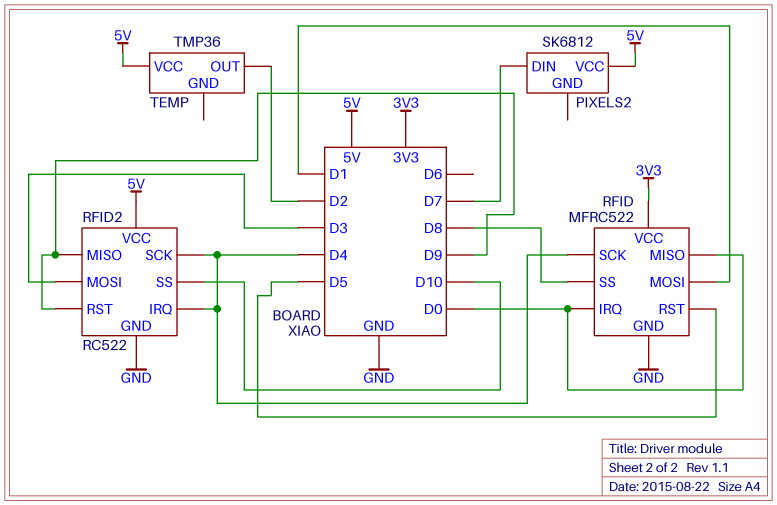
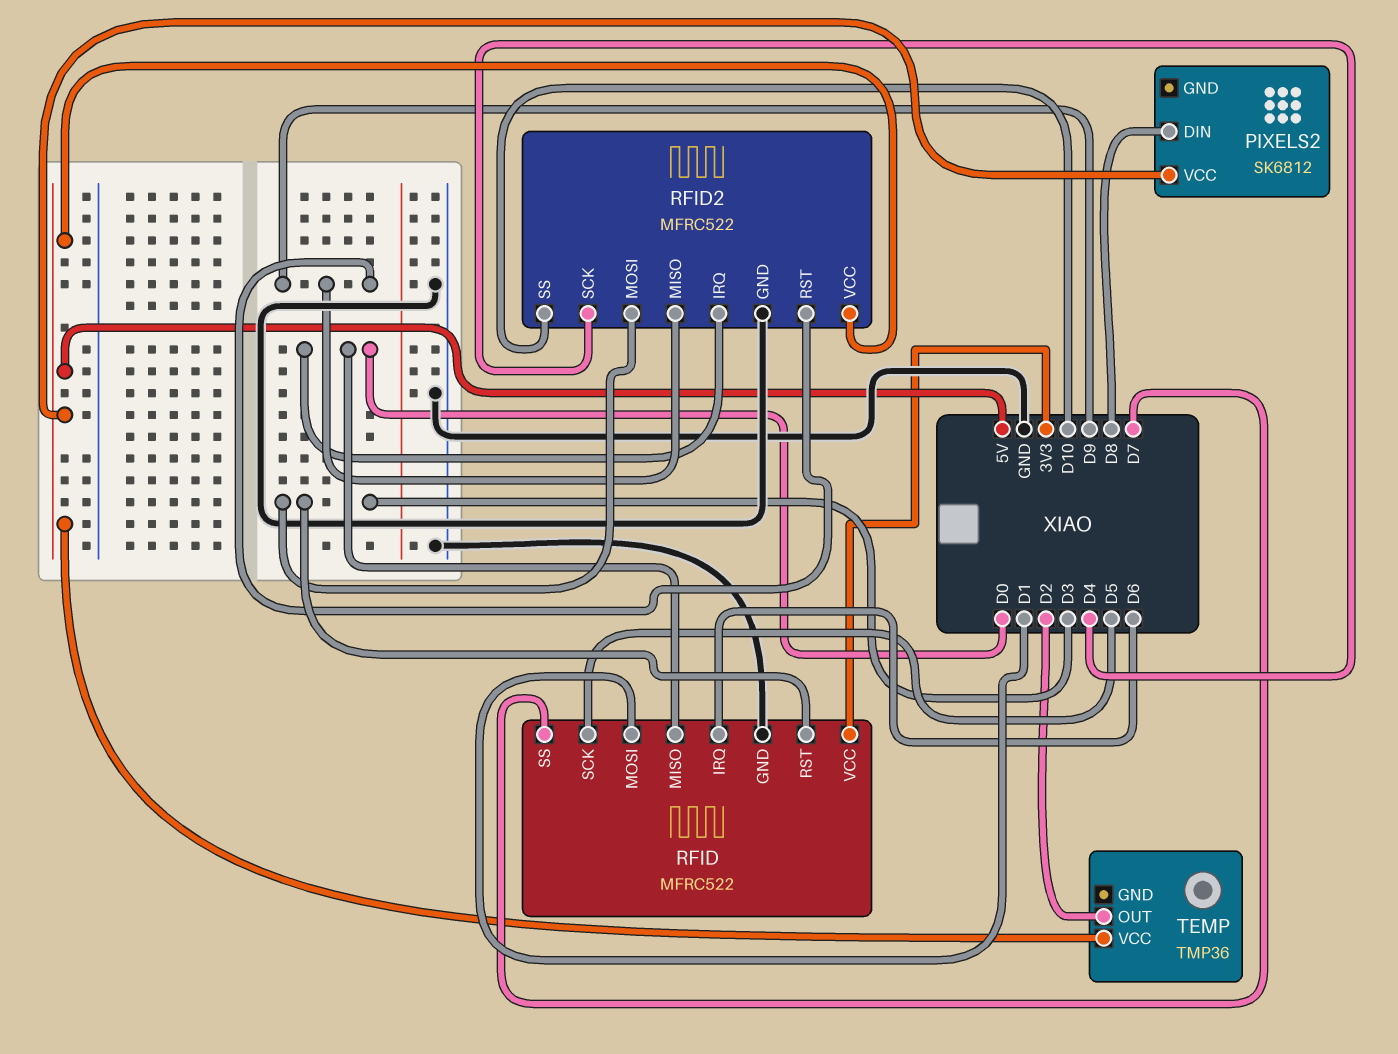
PIXELS2 pin DIN: D7 -> D8
RFID pin IRQ: D0 -> D6
RFID pin RST: D5 -> D3
RFID pin SCK: D4 -> D5
RFID pin SS: D8 -> D7
RFID2: RC522 -> MFRC522
RFID2 pin IRQ: D4 -> D0

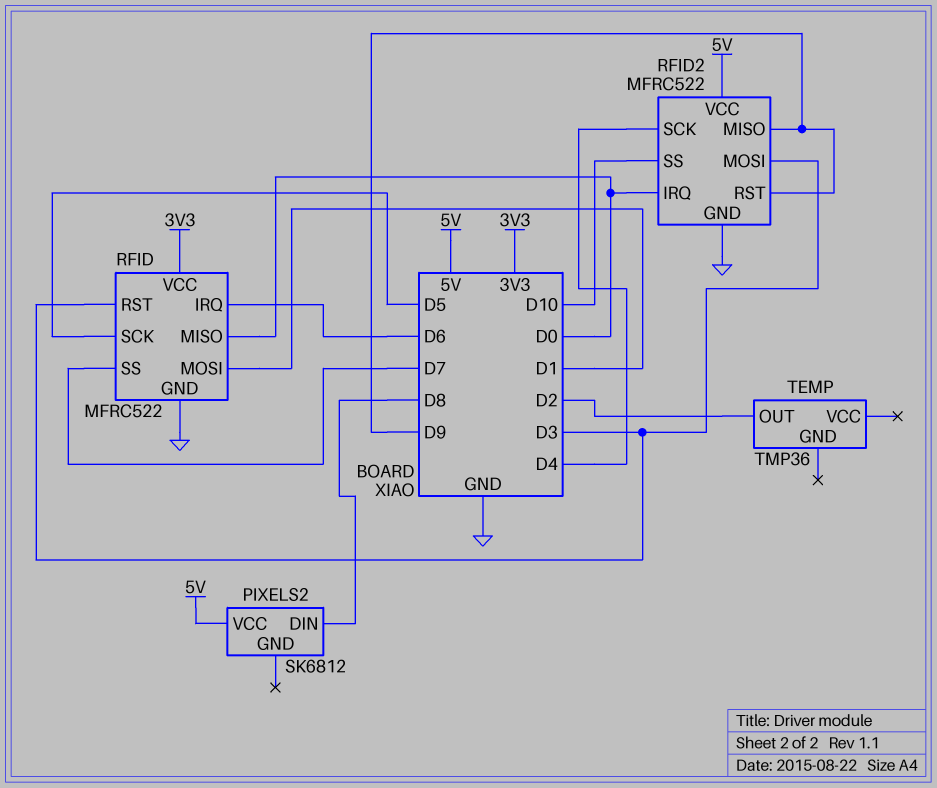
TEMP pin VCC: 5V -> none

